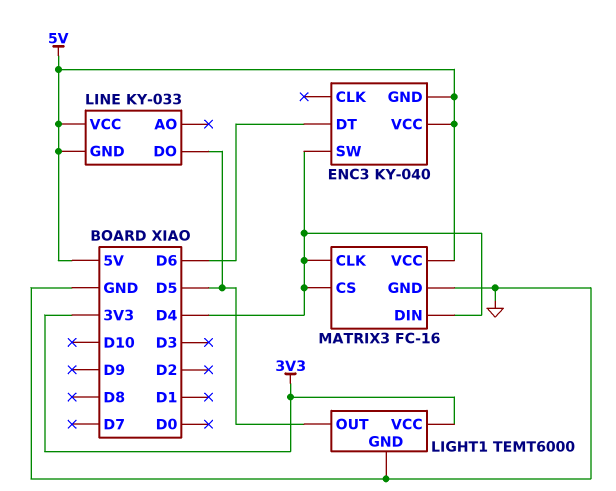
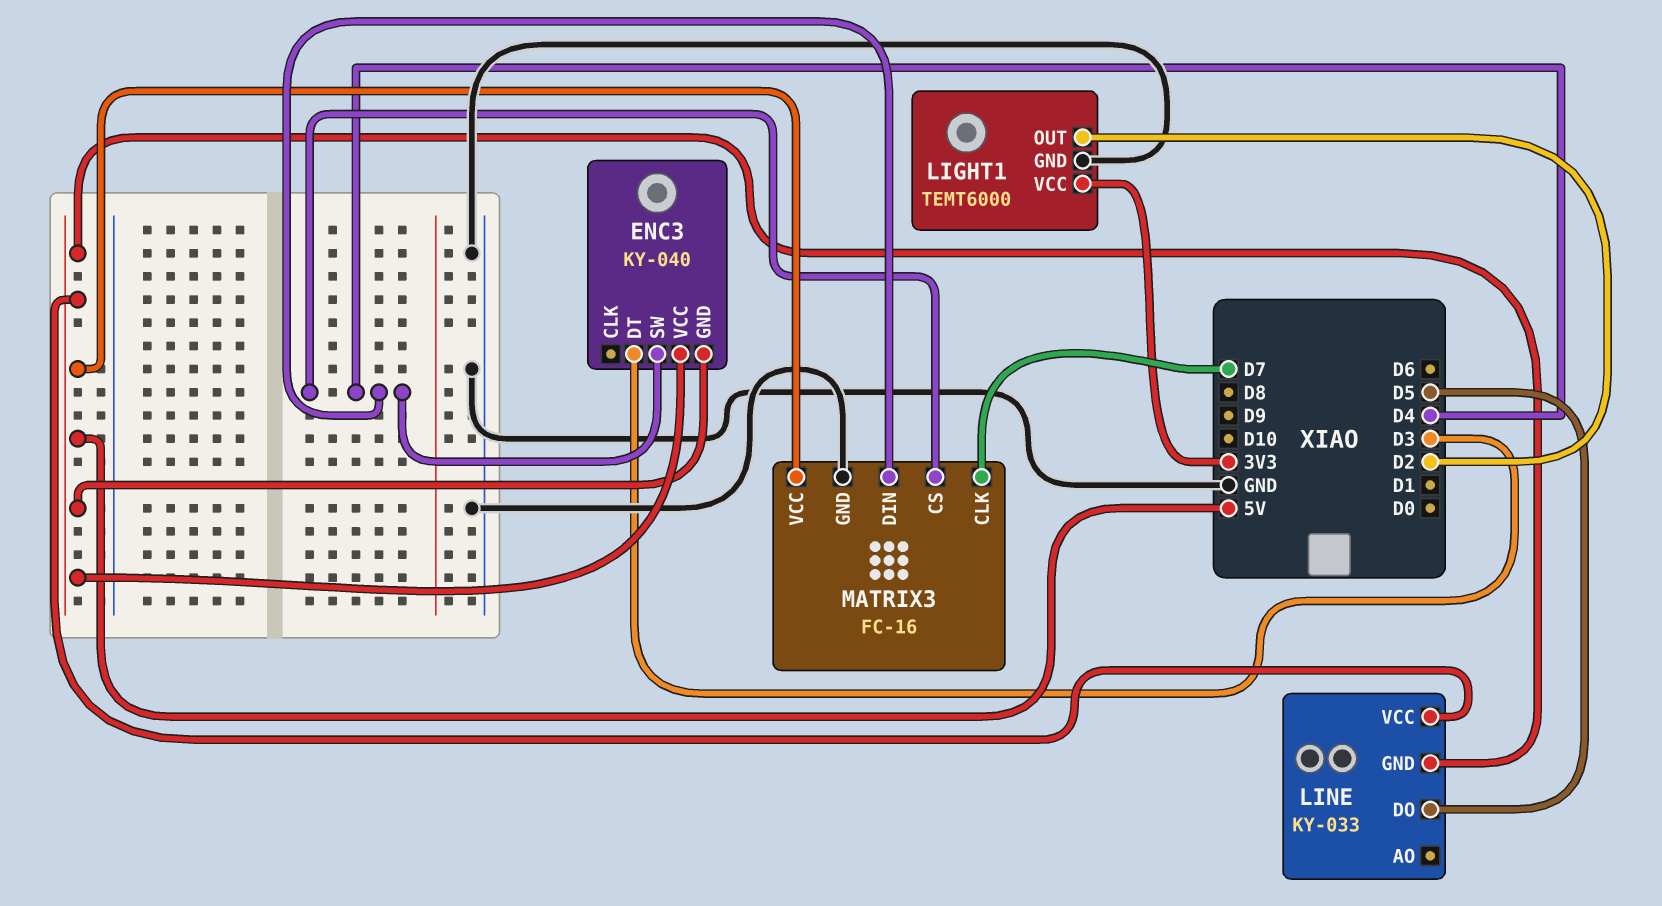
ENC3 pin DT: D6 -> D3
LIGHT1 pin OUT: D5 -> D2
MATRIX3 pin CLK: D4 -> D7

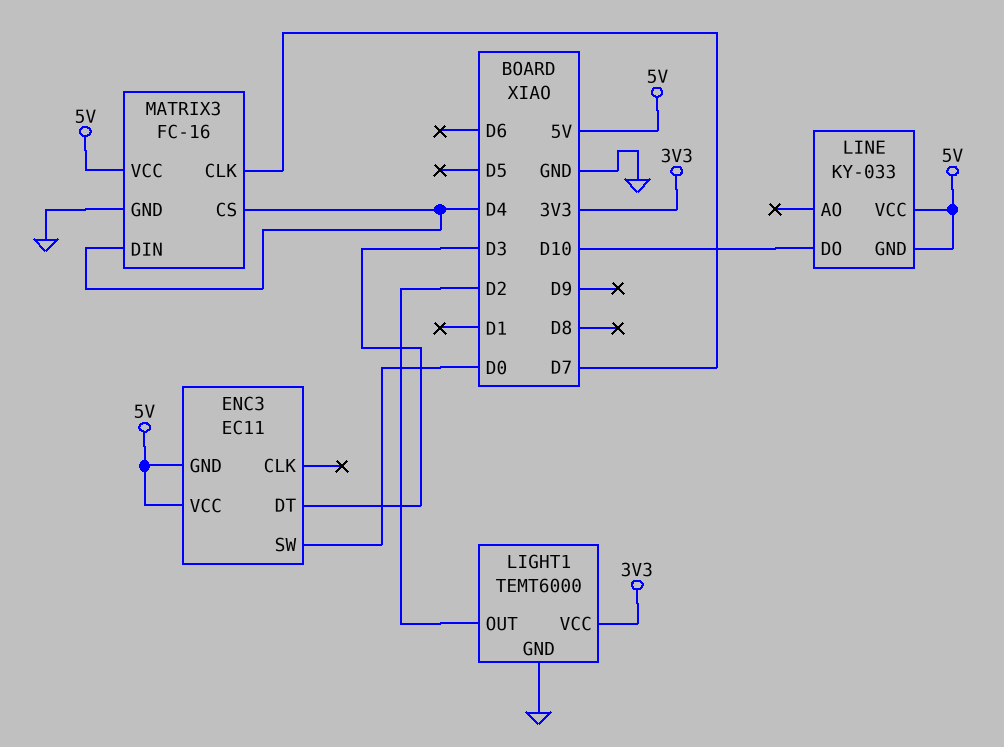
ENC3: KY-040 -> EC11
ENC3 pin SW: D4 -> D0
LINE pin DO: D5 -> D10

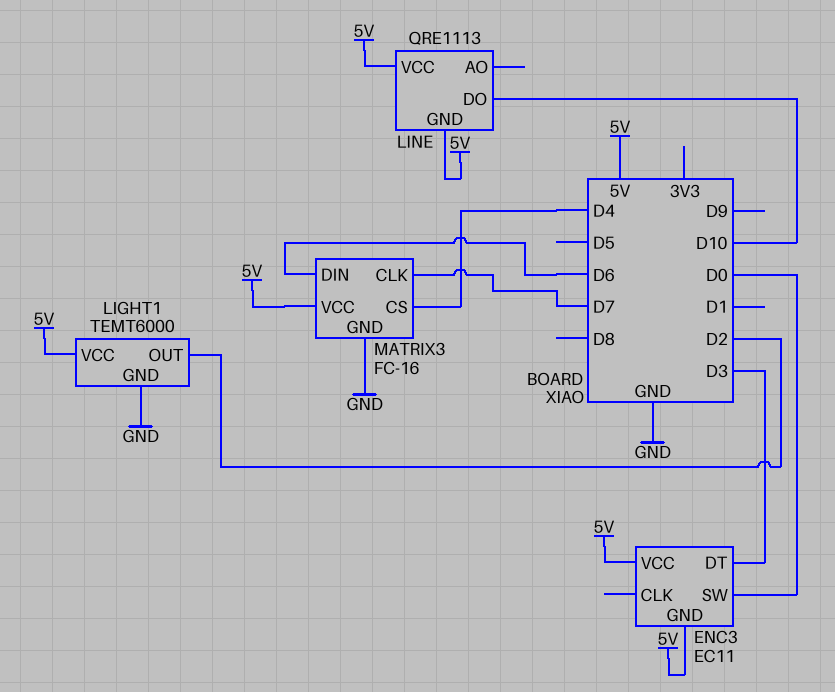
LIGHT1 pin VCC: 3V3 -> 5V
LINE: KY-033 -> QRE1113
MATRIX3 pin DIN: D4 -> D6

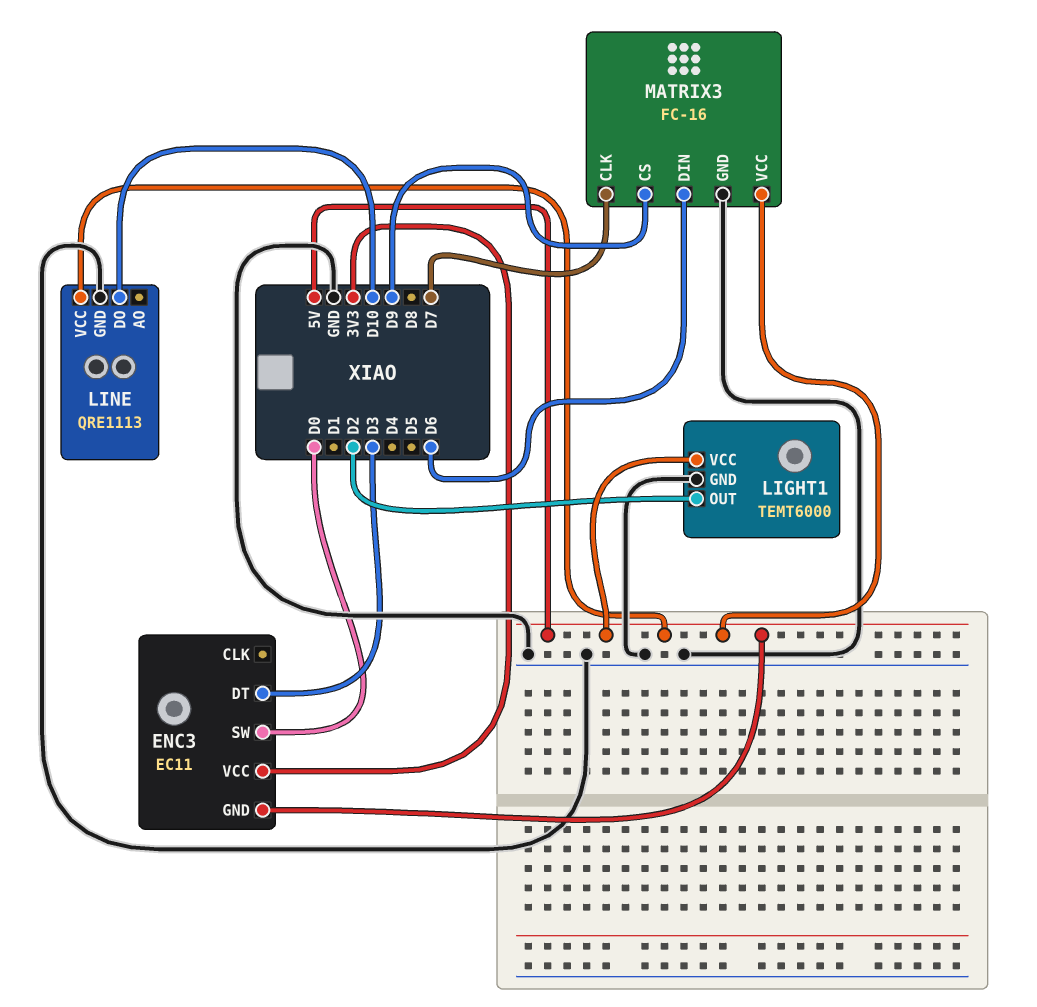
ENC3 pin VCC: 5V -> 3V3
LINE pin GND: 5V -> GND
MATRIX3 pin CS: D4 -> D9

